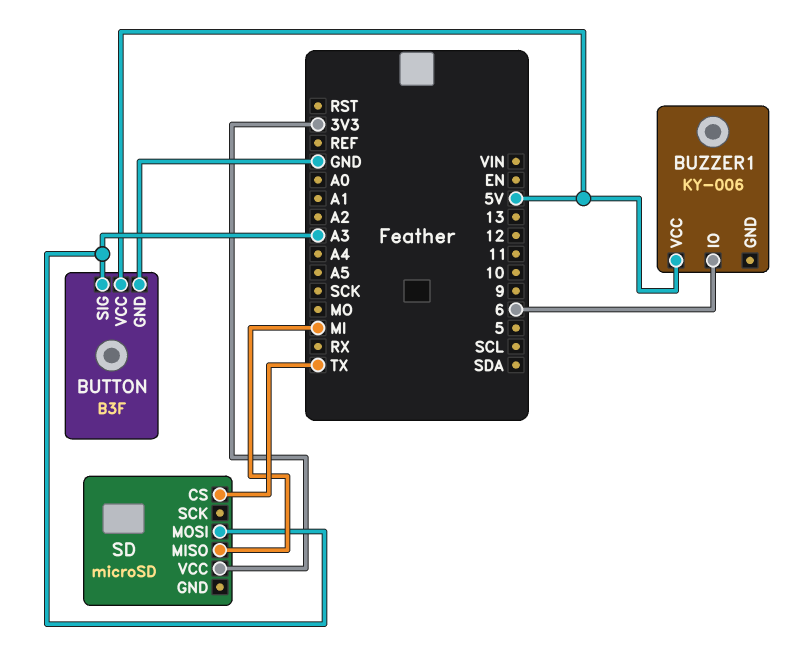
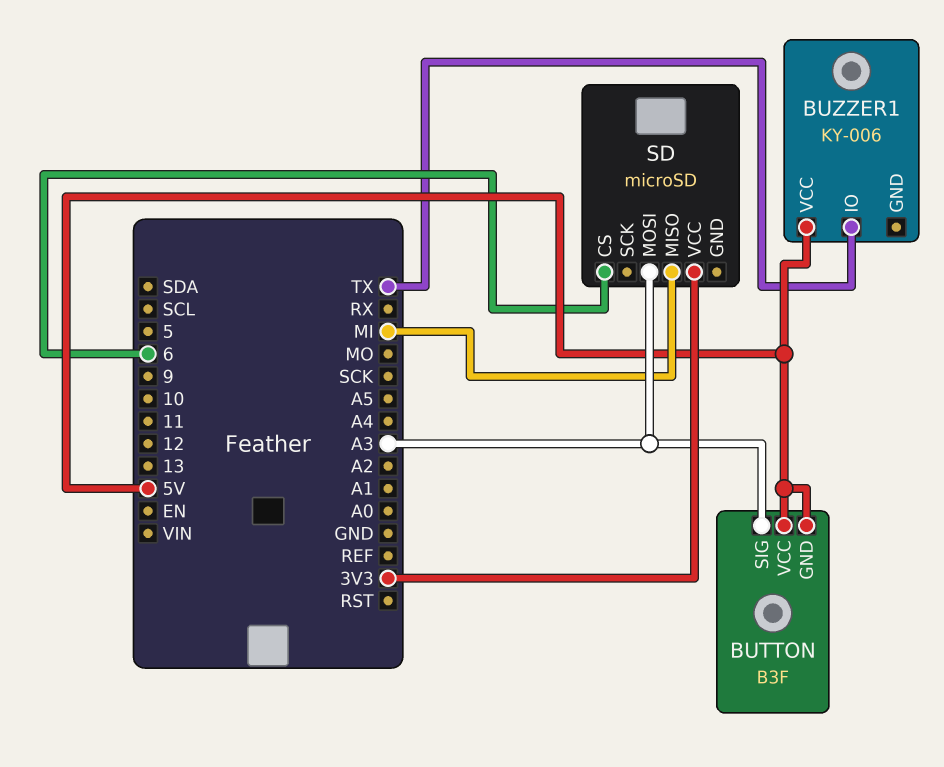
BUTTON pin GND: GND -> 5V
BUZZER1 pin IO: 6 -> TX
SD pin CS: TX -> 6

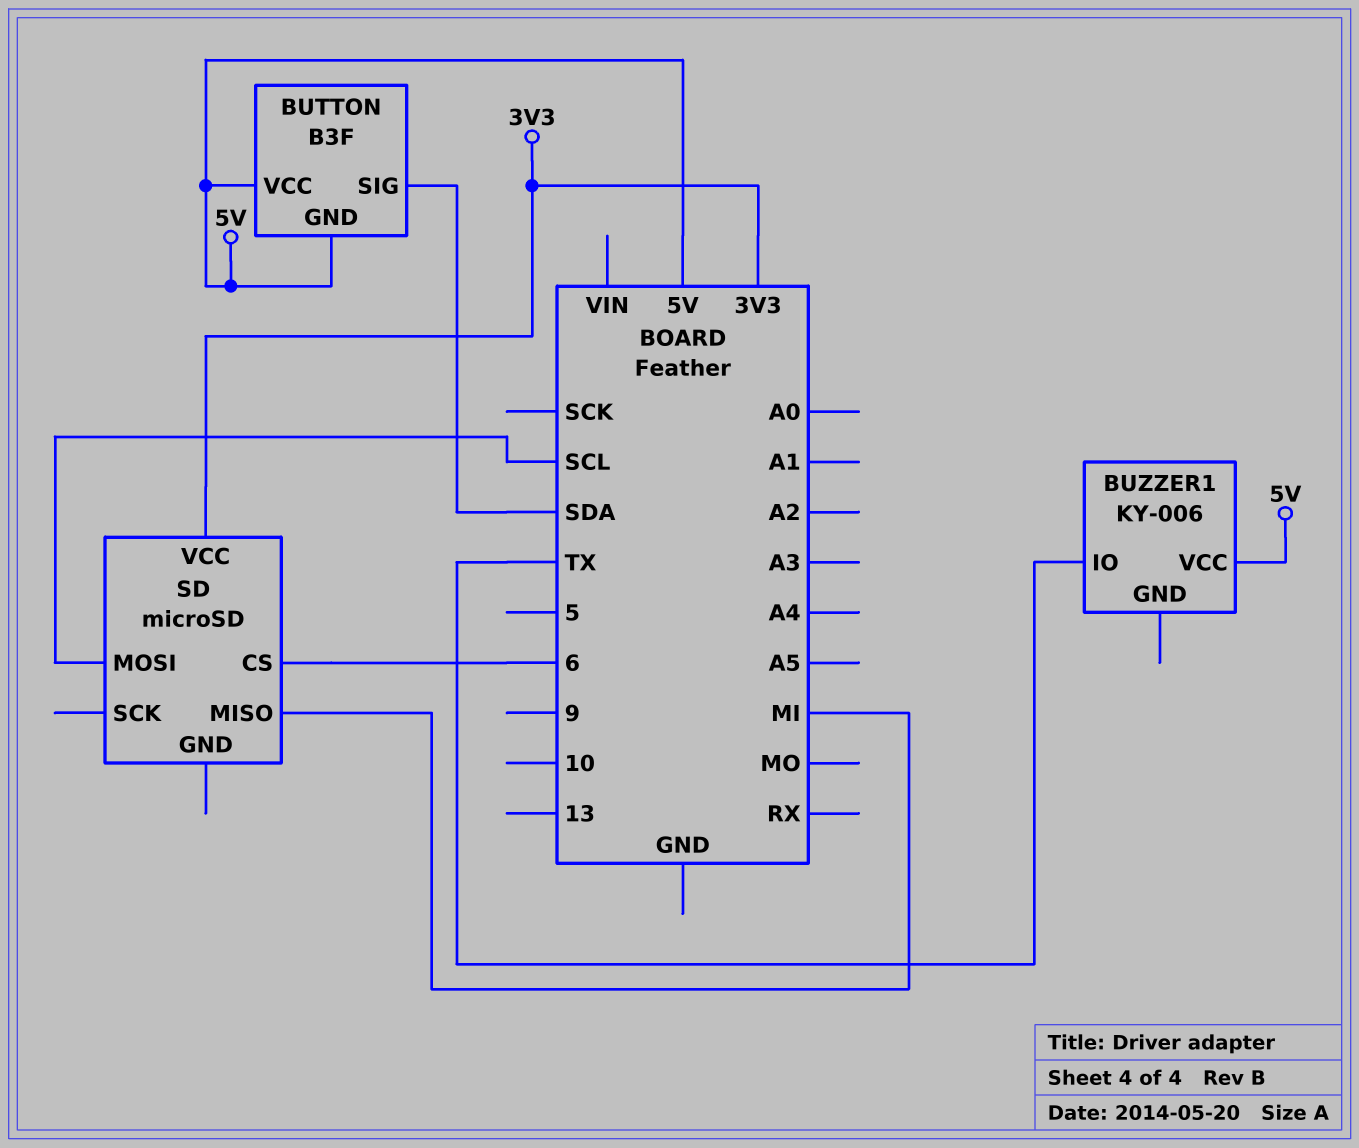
BUTTON pin SIG: A3 -> SDA
SD pin MOSI: A3 -> SCL

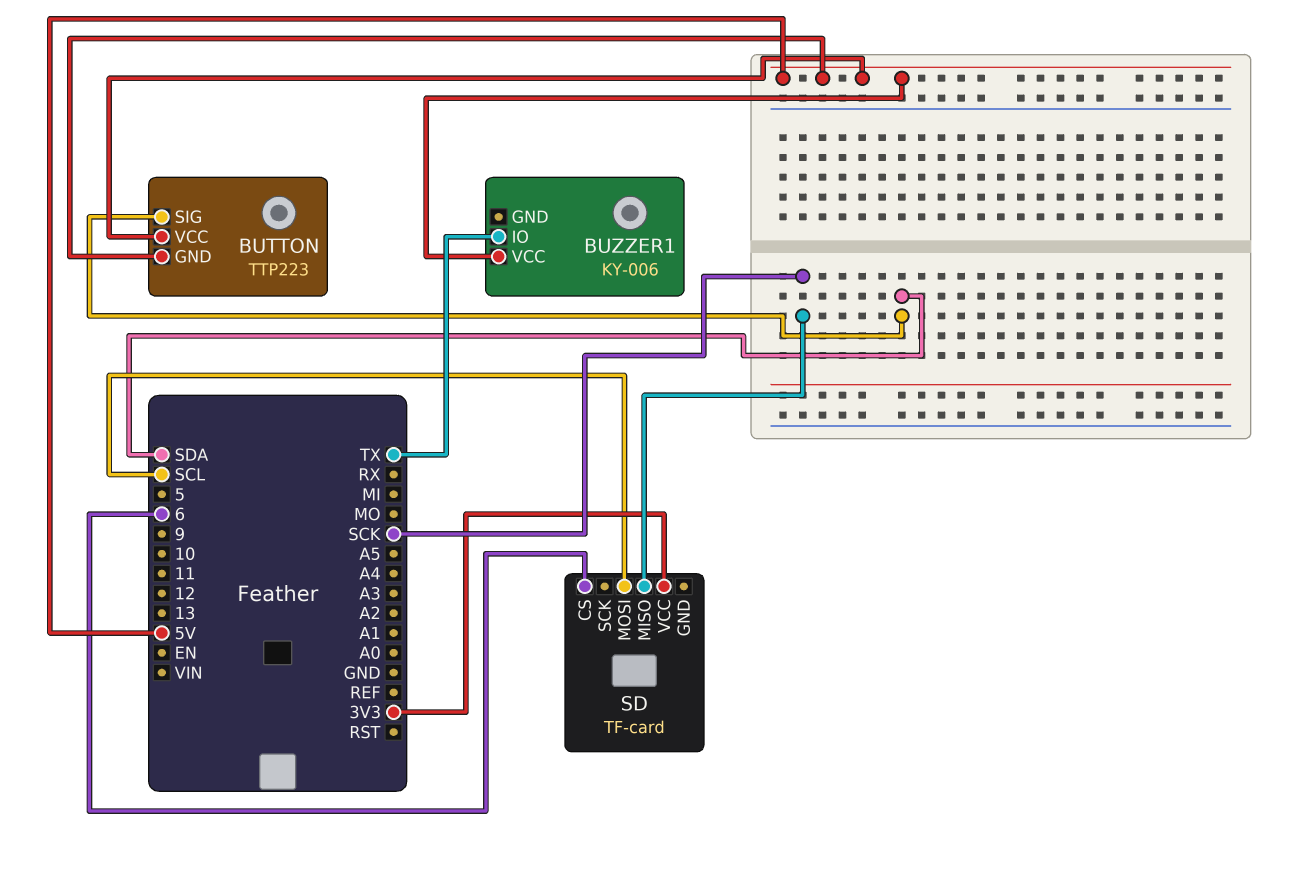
BUTTON: B3F -> TTP223
SD: microSD -> TF-card
SD pin MISO: MI -> SCK

